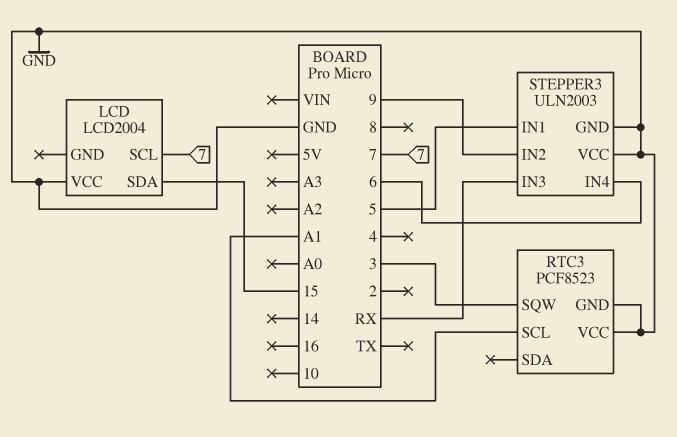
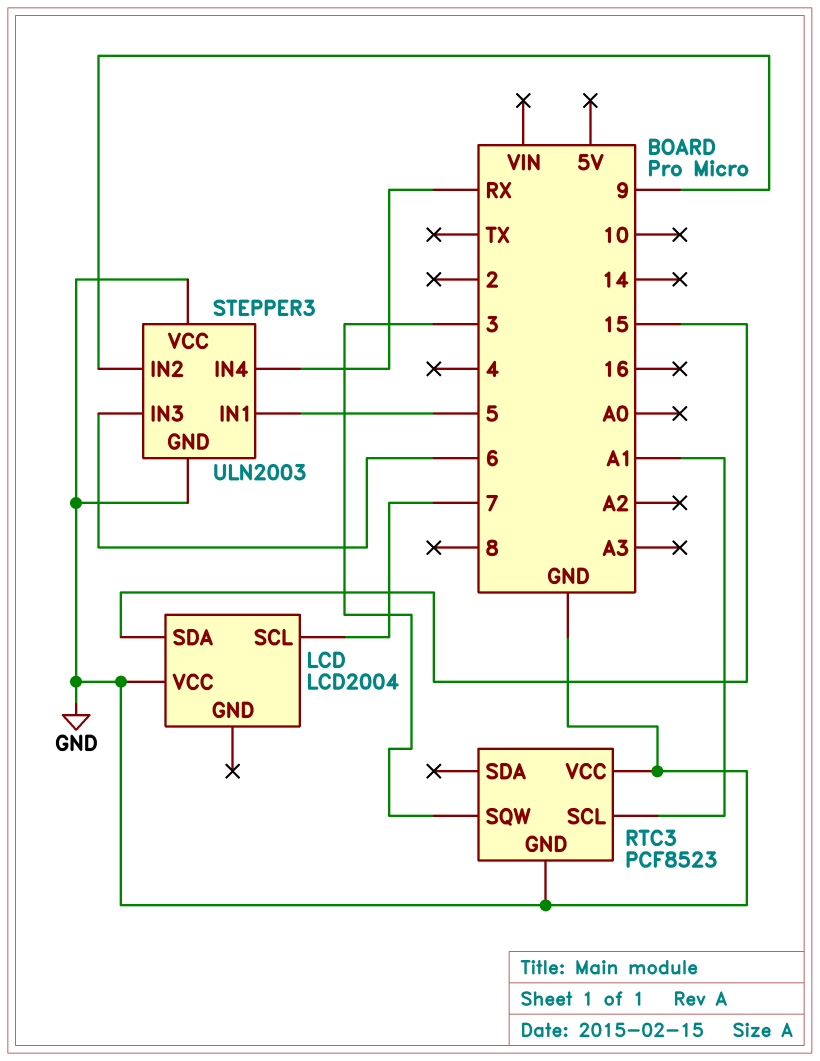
STEPPER3 pin IN3: RX -> 6
STEPPER3 pin IN4: 6 -> RX

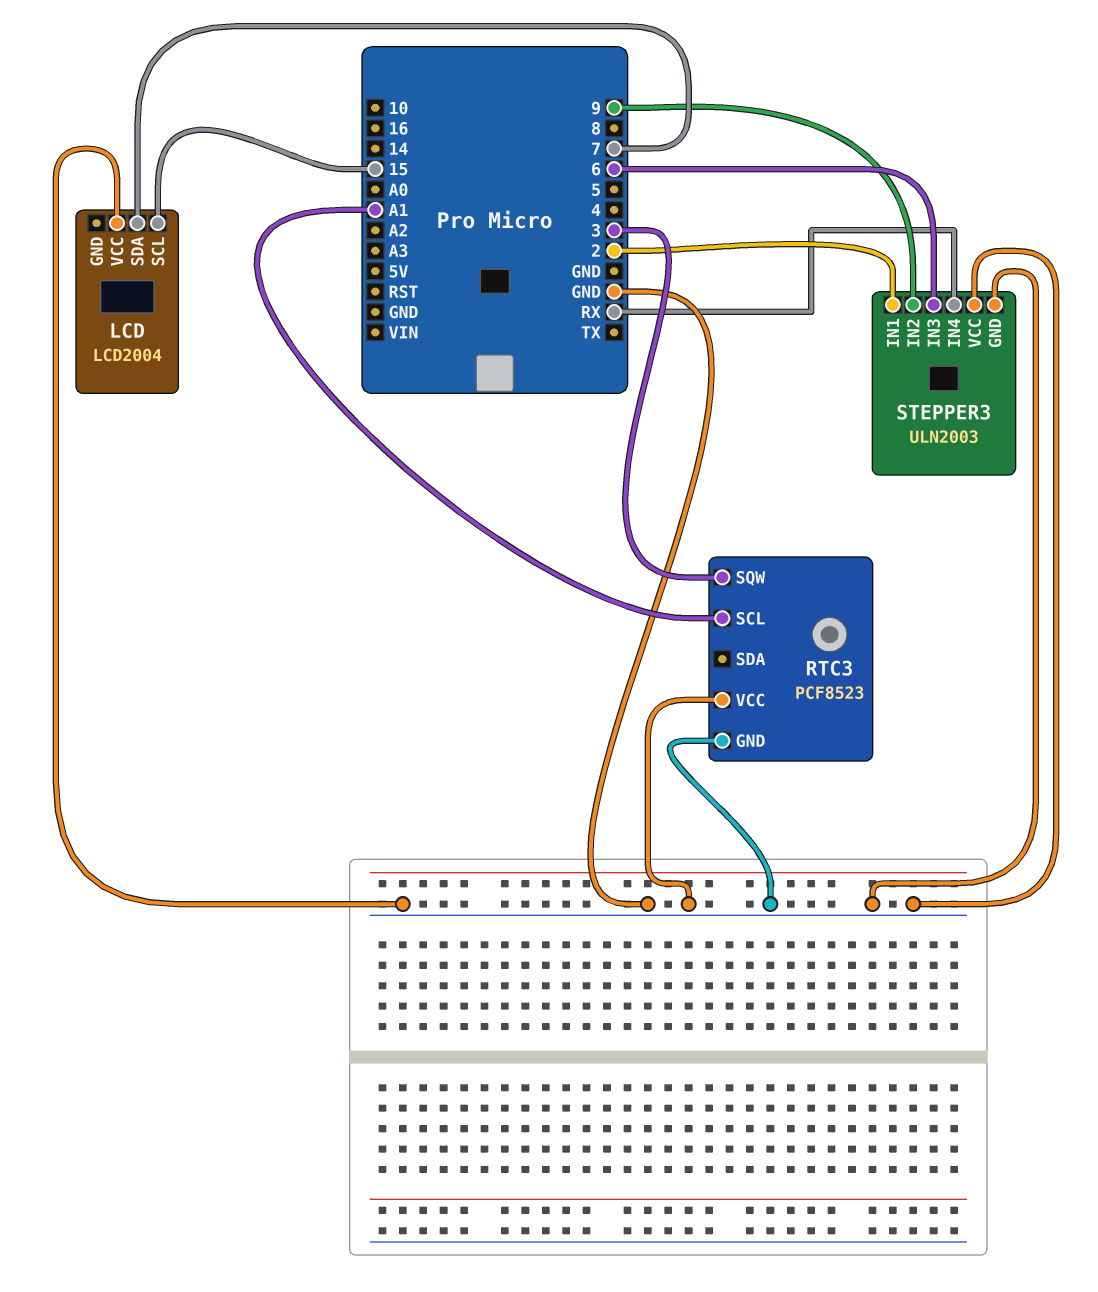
LCD pin SCL: 7 -> 15
LCD pin SDA: 15 -> 7
STEPPER3 pin IN1: 5 -> 2

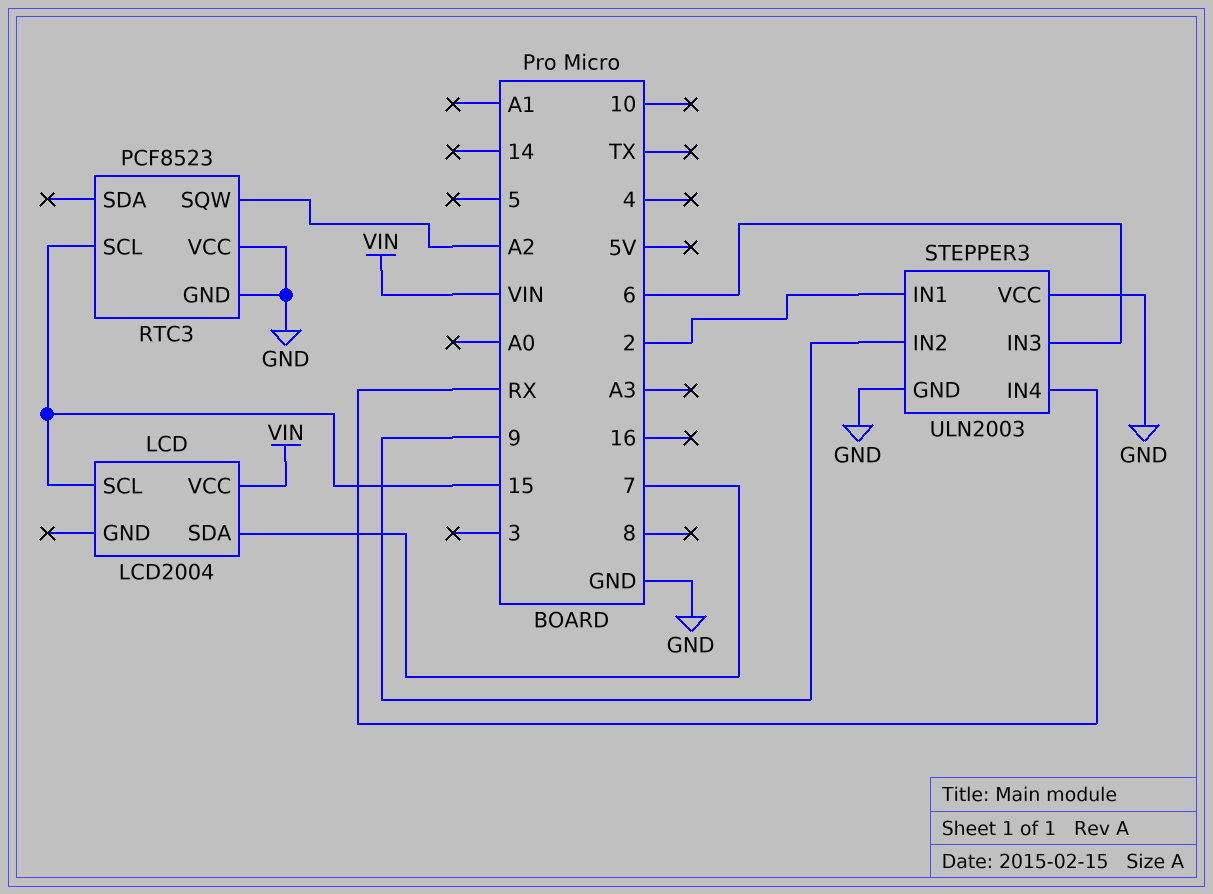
LCD pin VCC: GND -> VIN
RTC3 pin SCL: A1 -> 15
RTC3 pin SQW: 3 -> A2

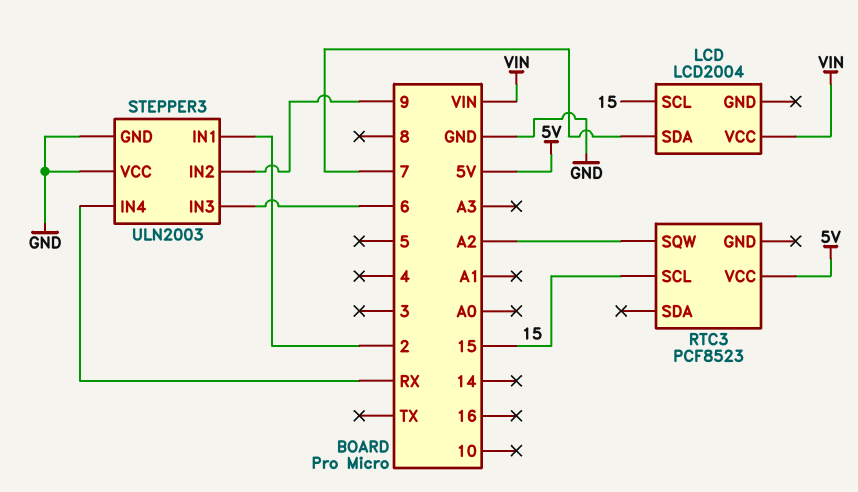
RTC3 pin GND: GND -> none
RTC3 pin VCC: GND -> 5V

